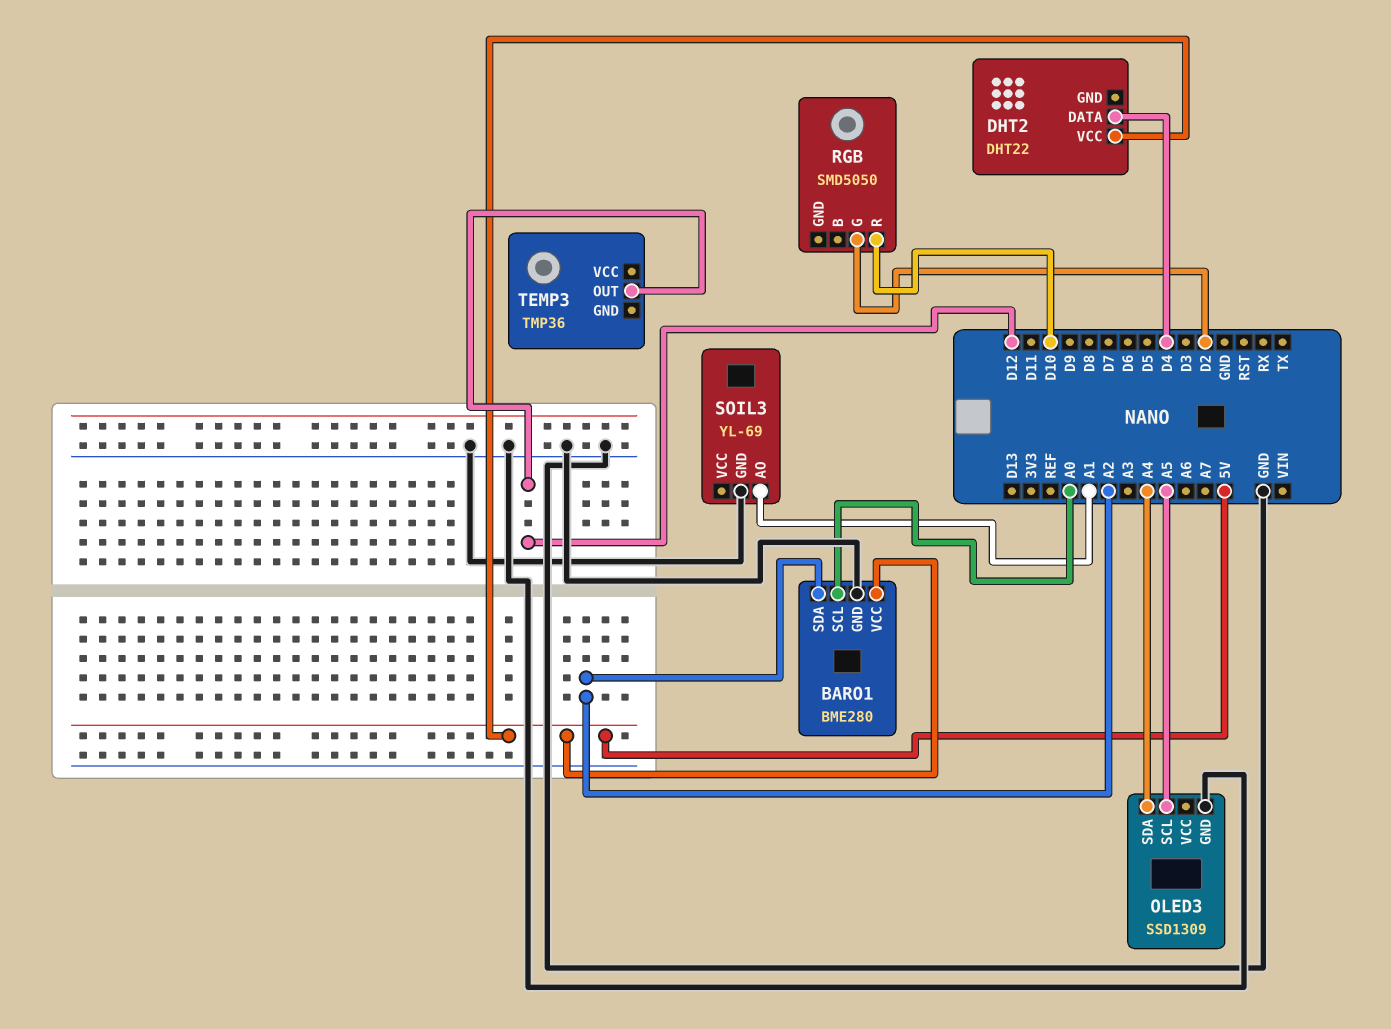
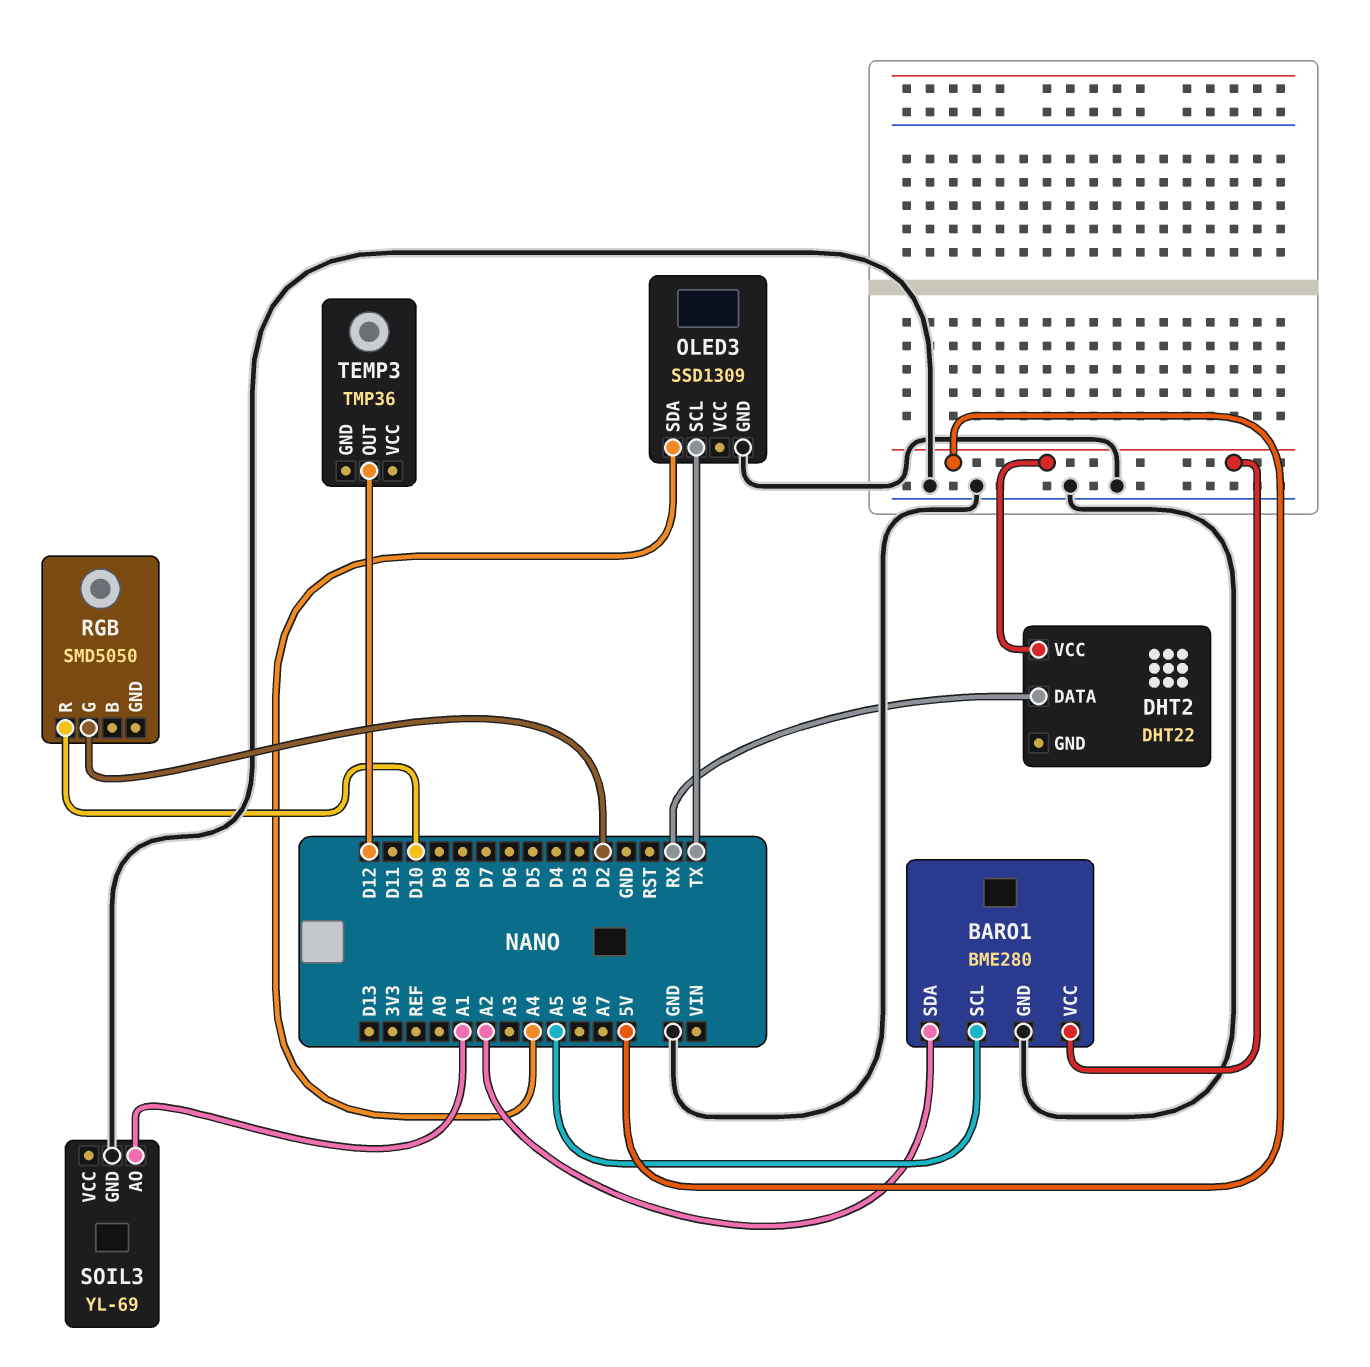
BARO1 pin SCL: A0 -> A5
DHT2 pin DATA: D4 -> RX
OLED3 pin SCL: A5 -> TX

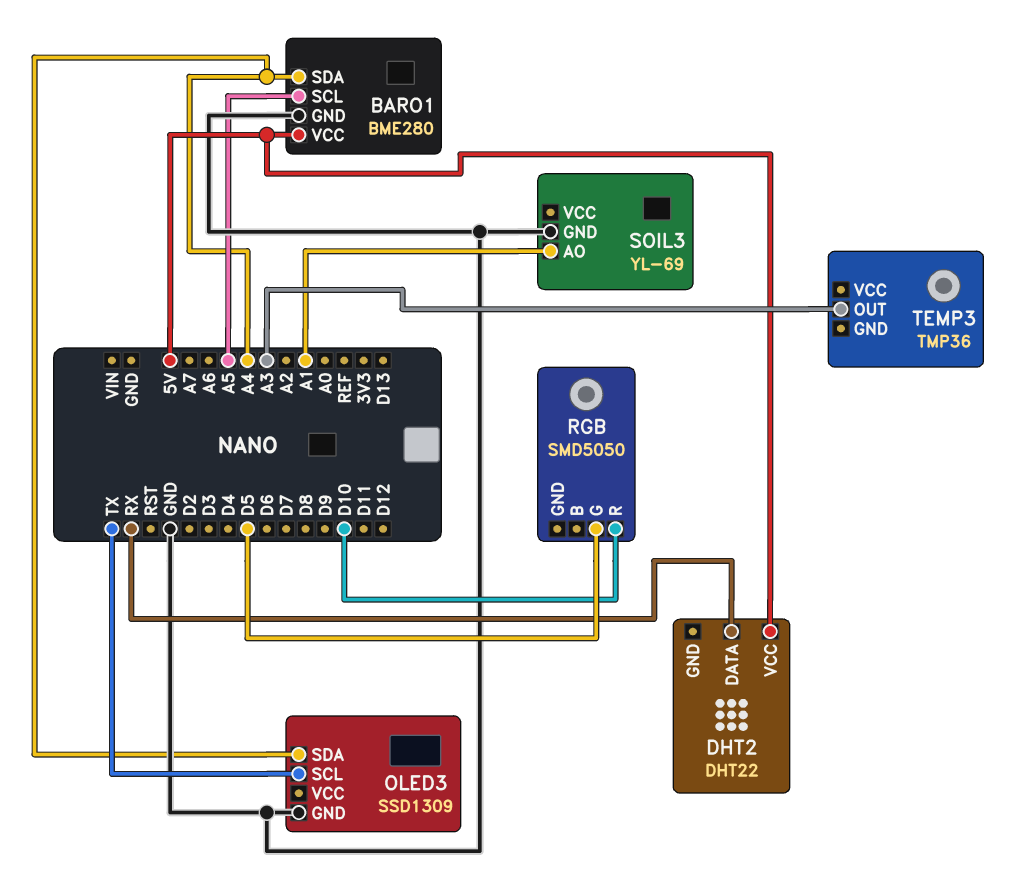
BARO1 pin SDA: A2 -> A4
RGB pin G: D2 -> D5
TEMP3 pin OUT: D12 -> A3

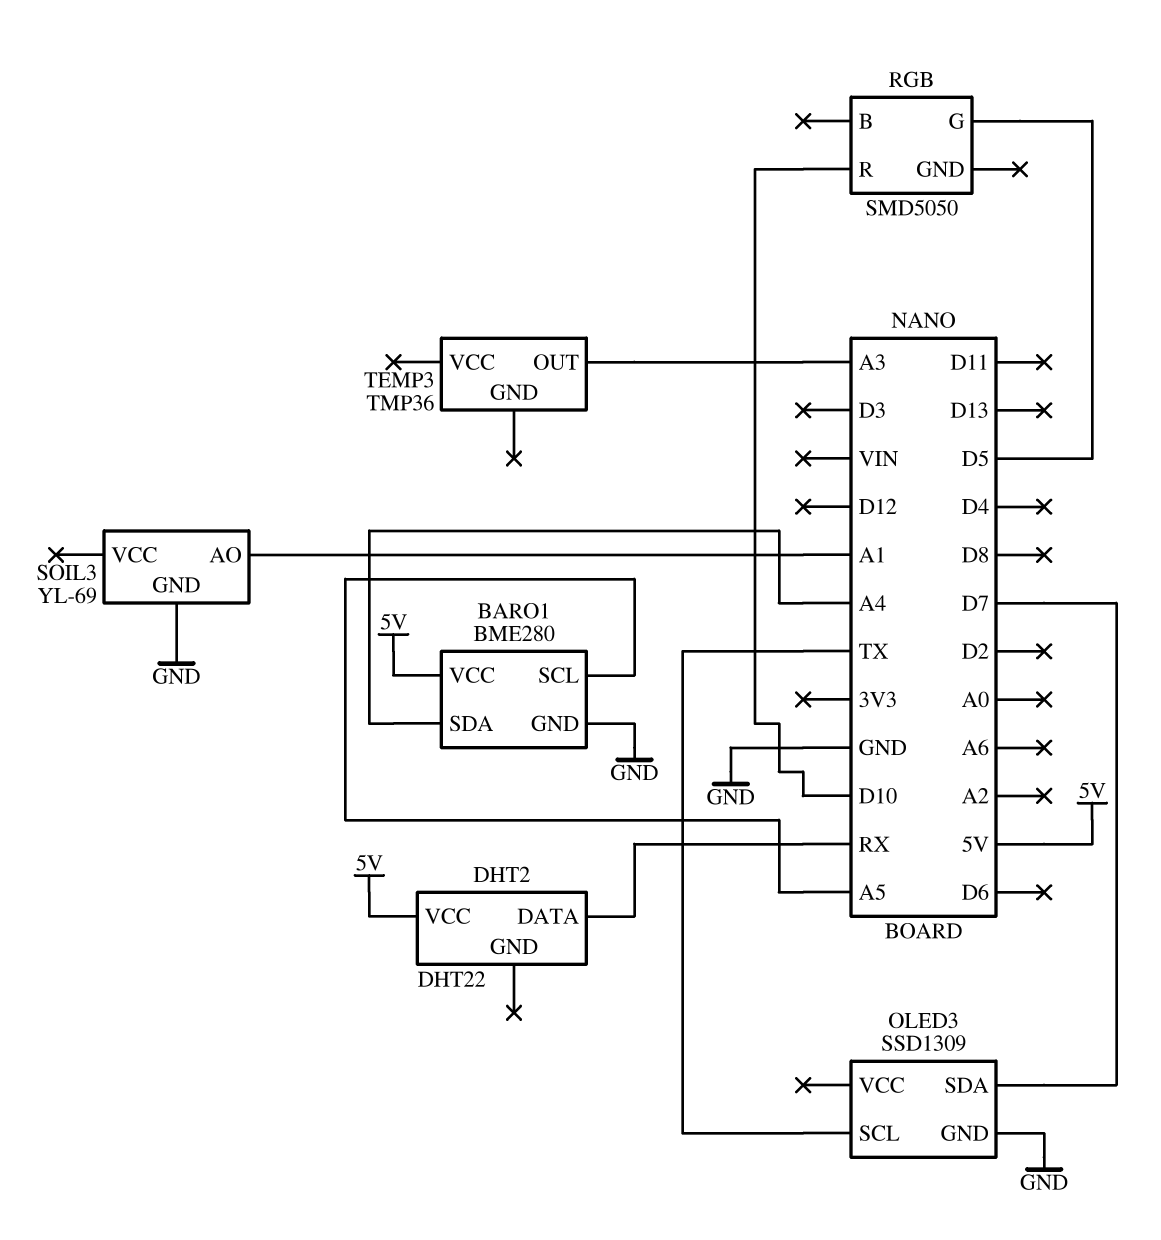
OLED3 pin SDA: A4 -> D7

